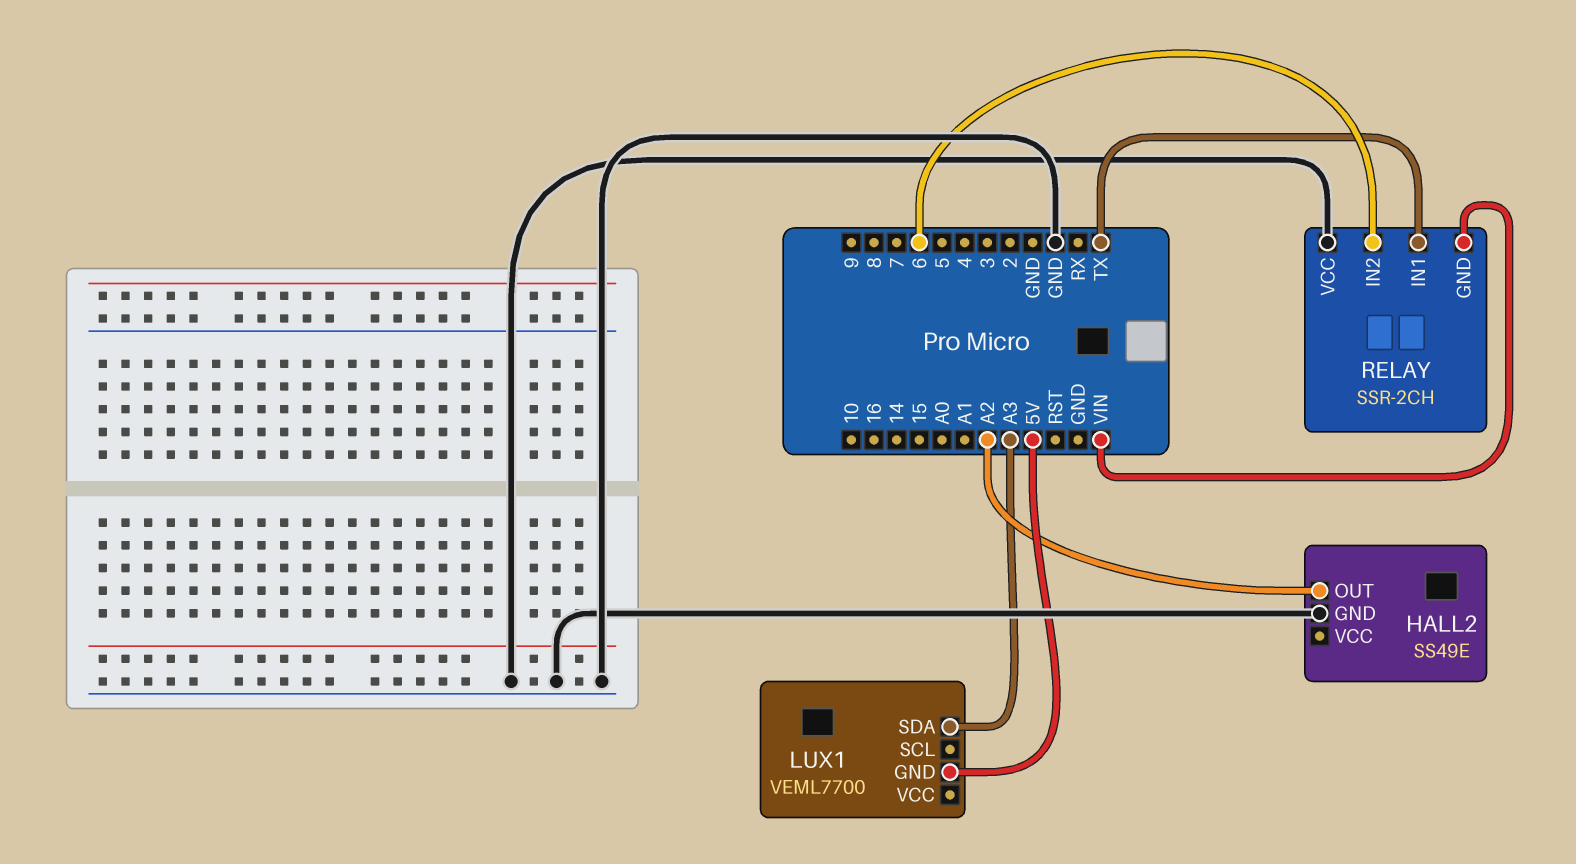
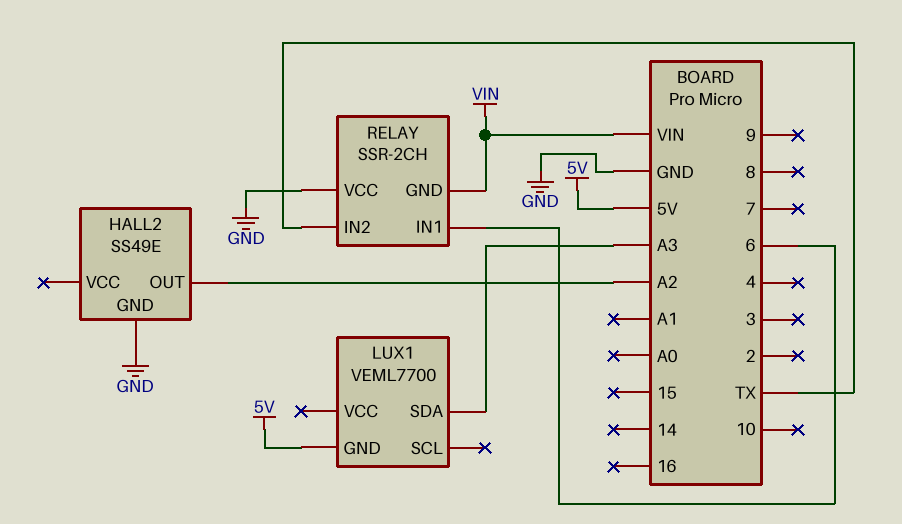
RELAY pin IN1: TX -> 6
RELAY pin IN2: 6 -> TX

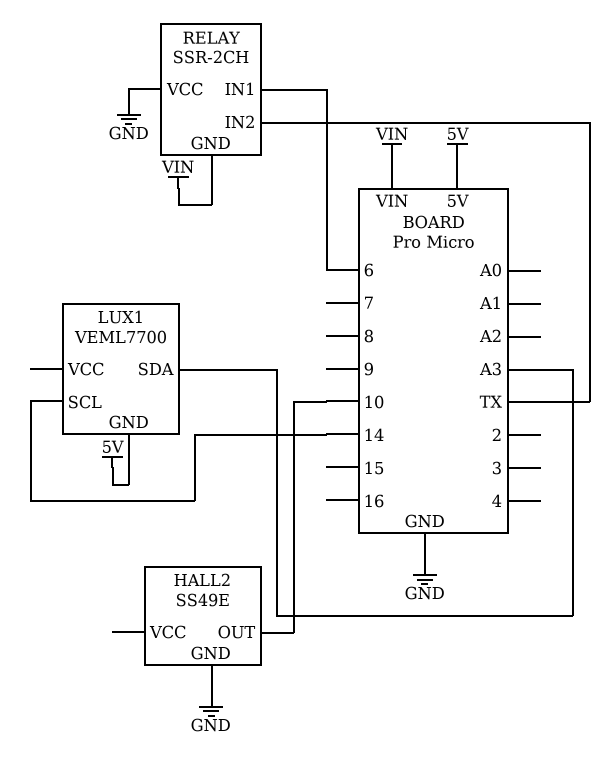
HALL2 pin OUT: A2 -> 10
LUX1 pin SCL: none -> 14

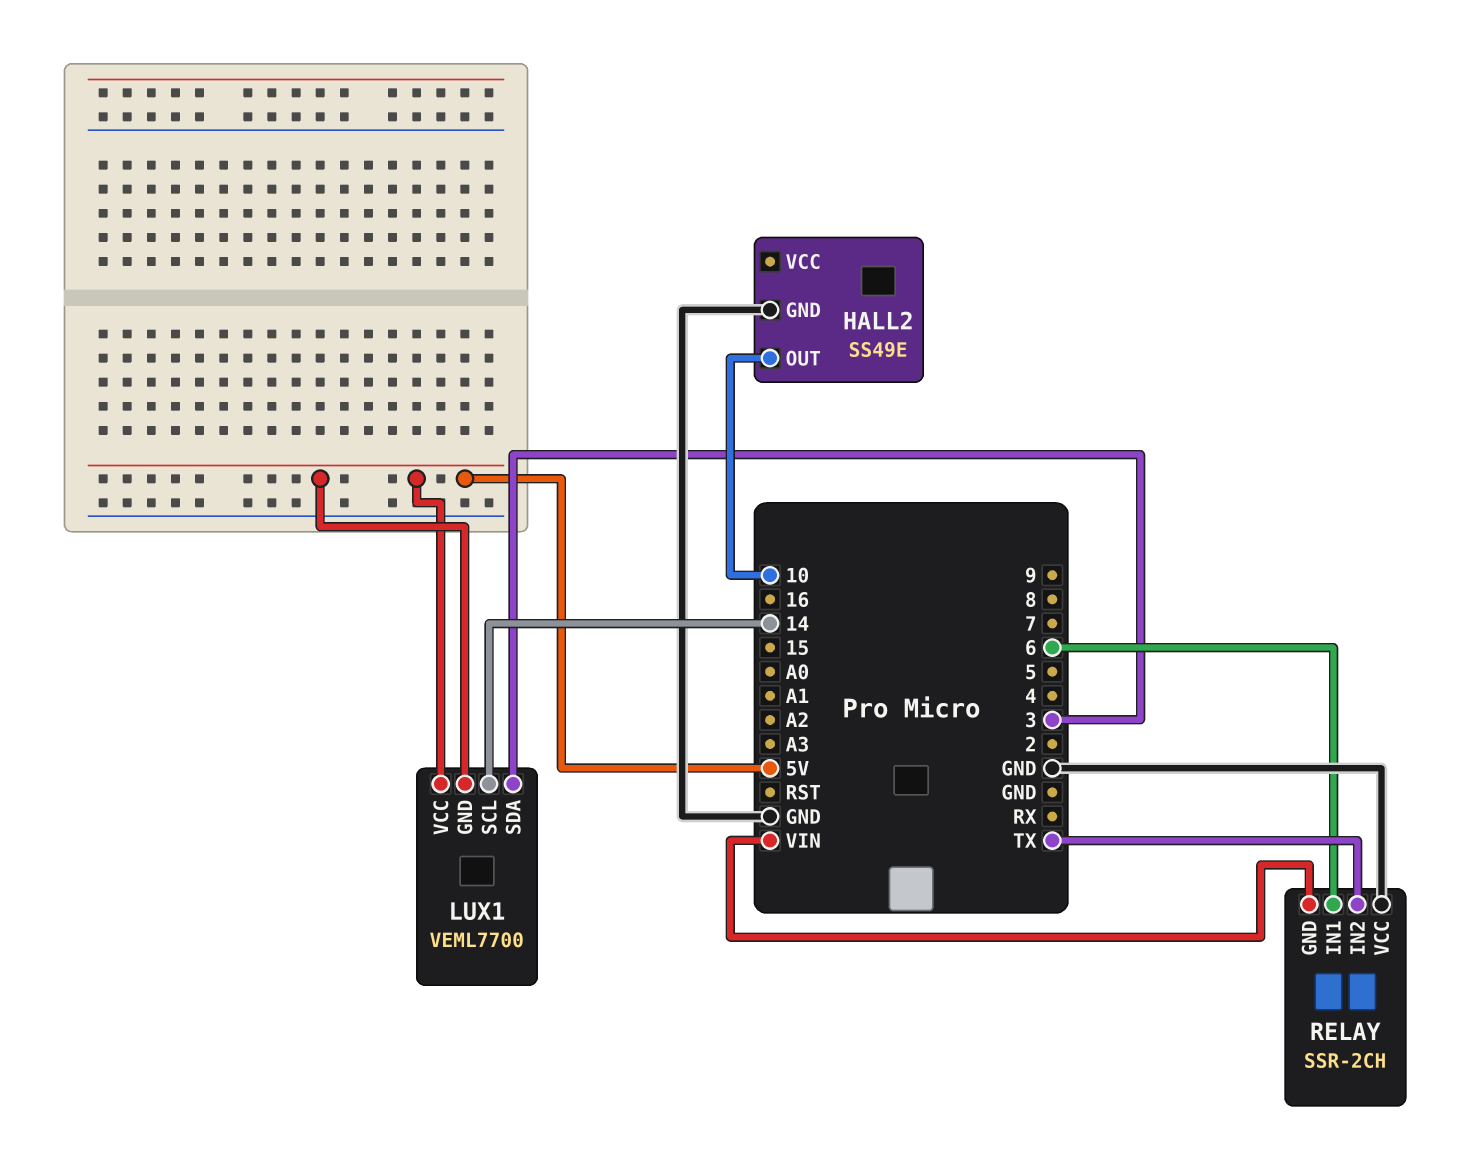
LUX1 pin SDA: A3 -> 3
LUX1 pin VCC: none -> 5V

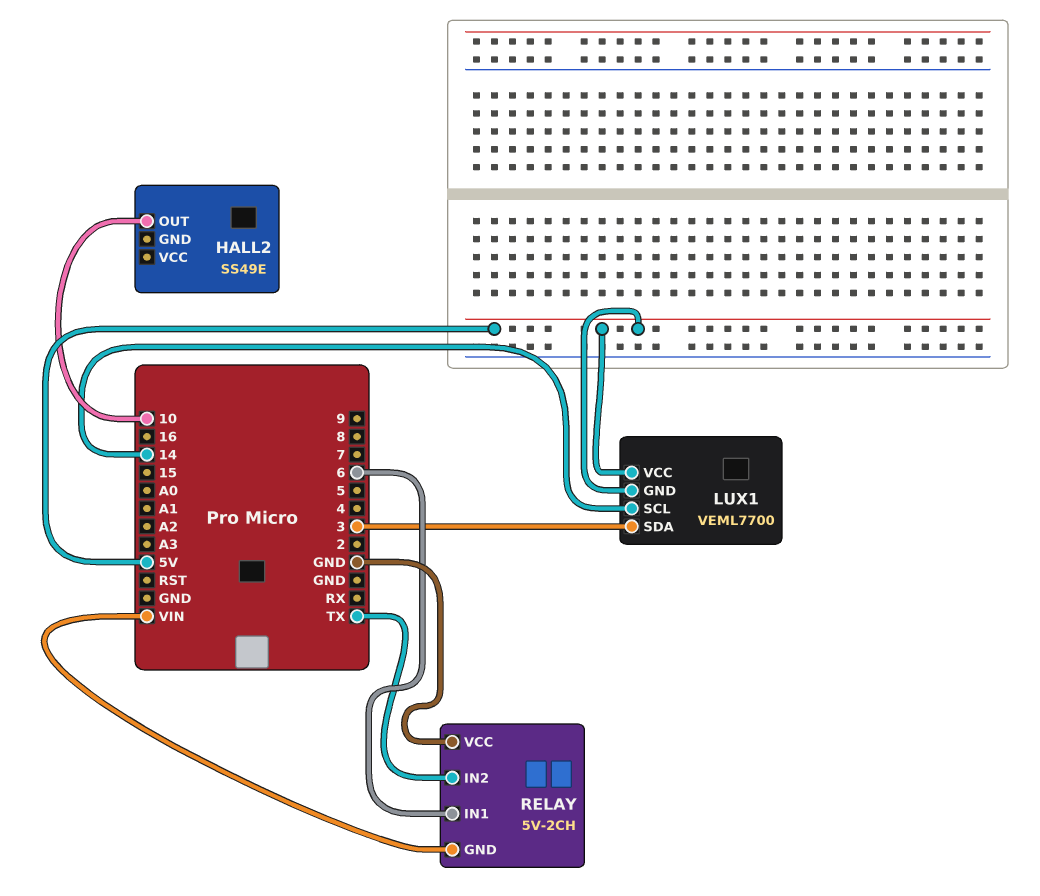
HALL2 pin GND: GND -> none
RELAY: SSR-2CH -> 5V-2CH

